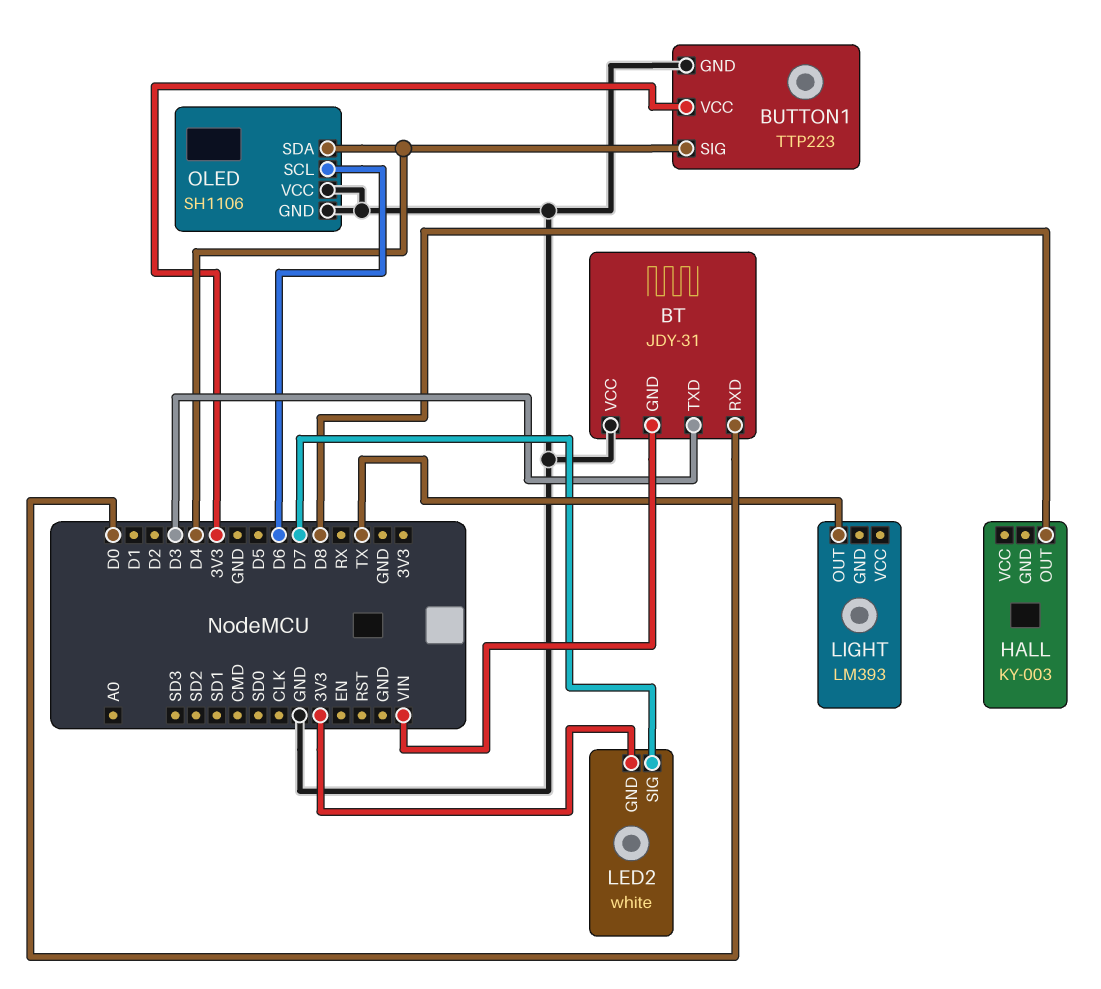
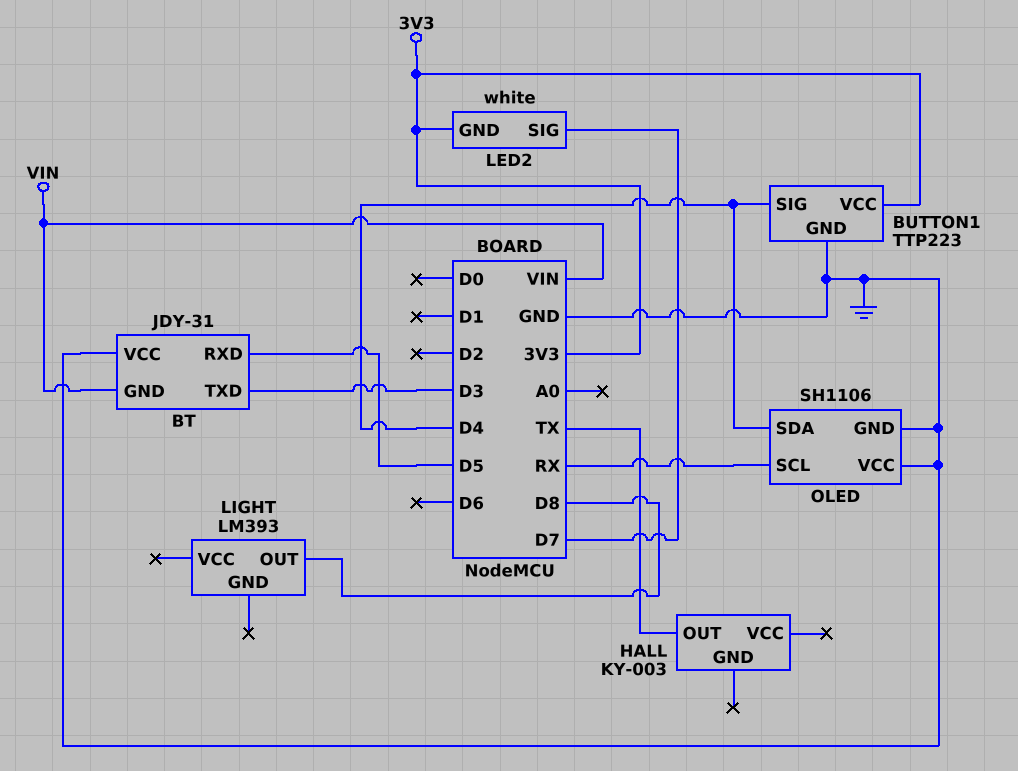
BT pin RXD: D0 -> D5
HALL pin OUT: D8 -> TX
LIGHT pin OUT: TX -> D8
OLED pin SCL: D6 -> RX

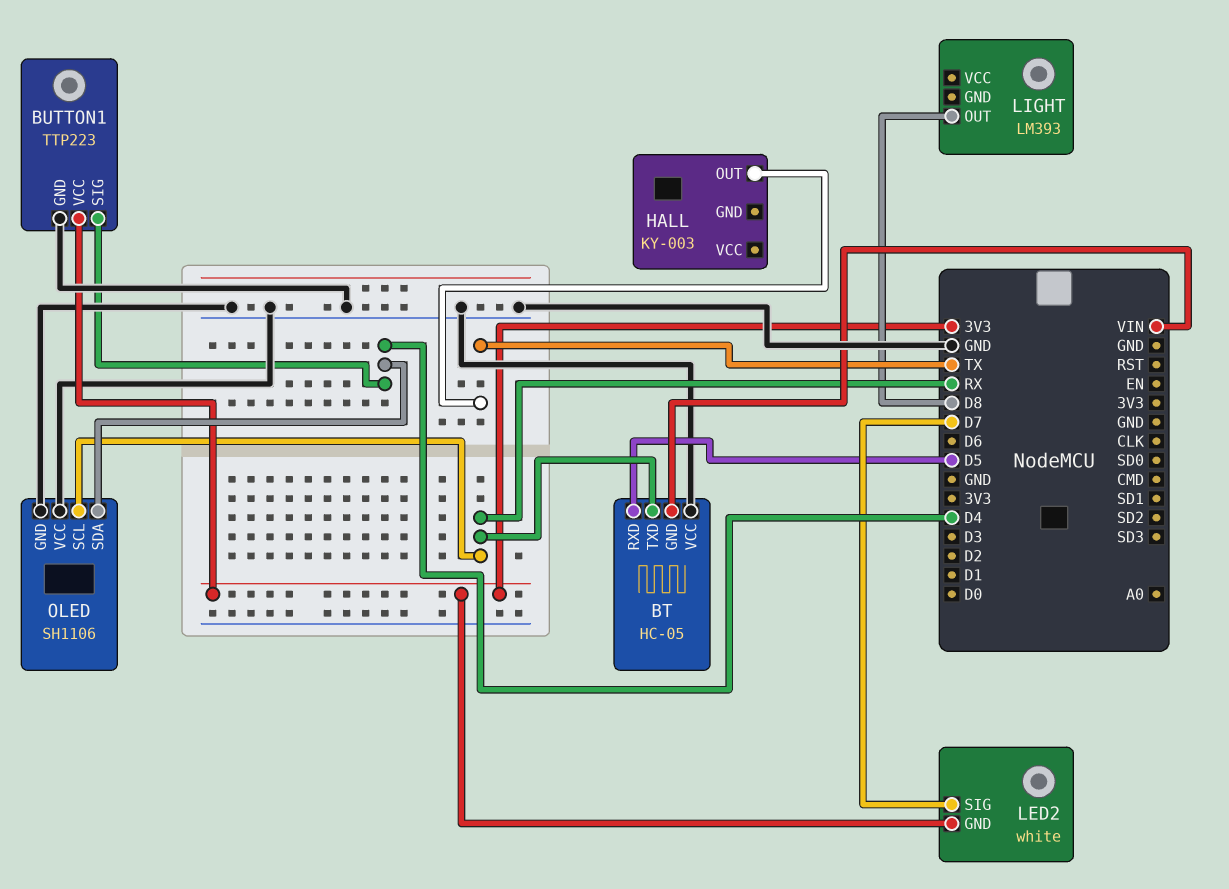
BT: JDY-31 -> HC-05
BT pin TXD: D3 -> RX

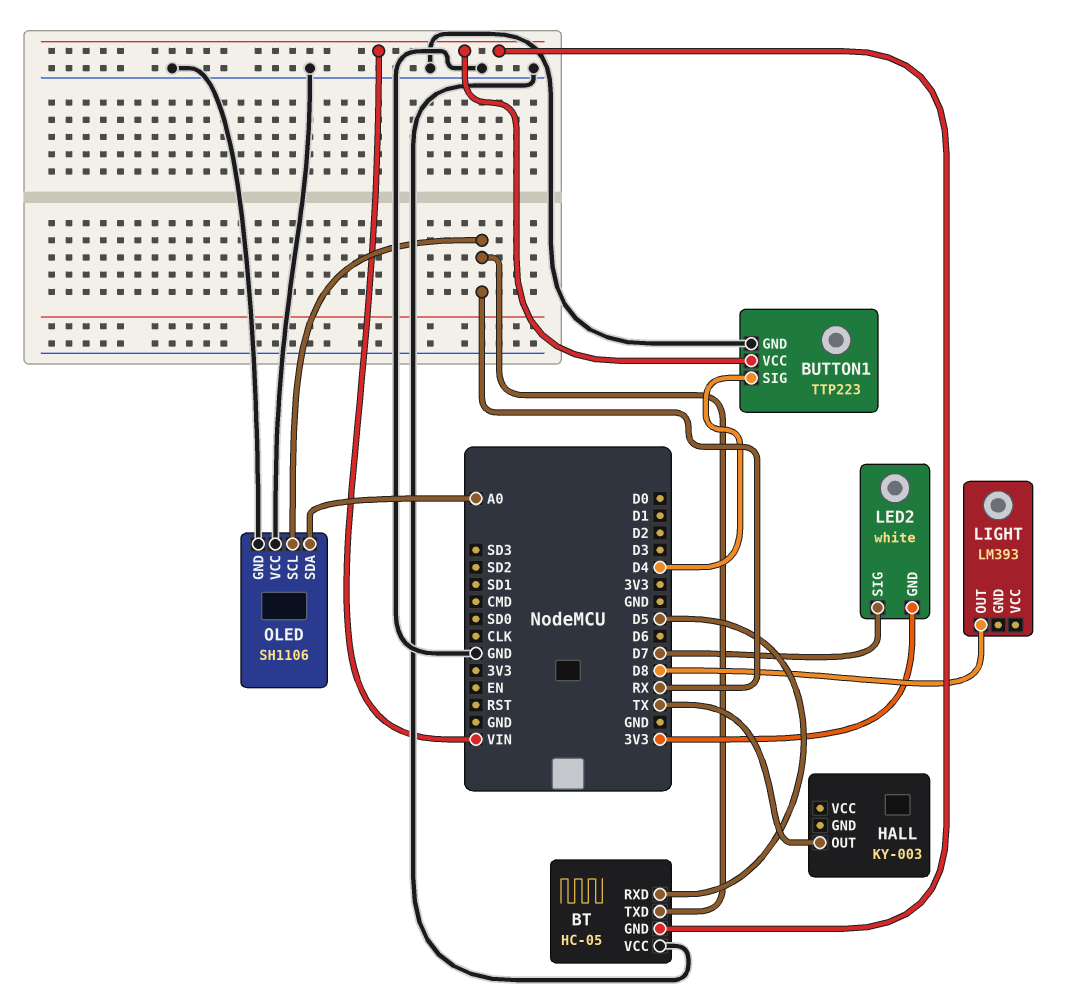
BUTTON1 pin VCC: 3V3 -> VIN
OLED pin SDA: D4 -> A0

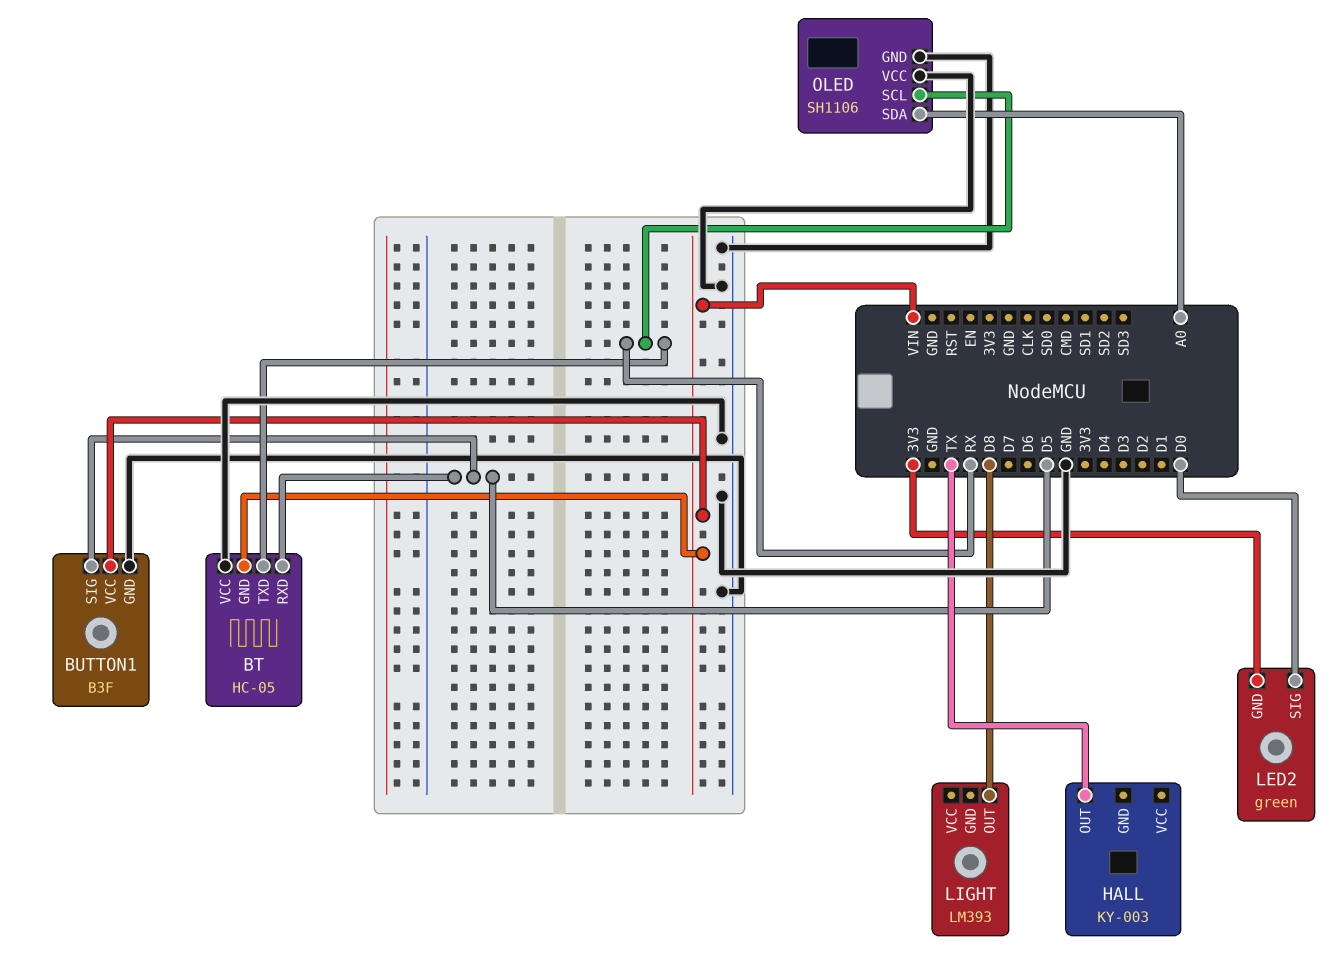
BUTTON1: TTP223 -> B3F
BUTTON1 pin SIG: D4 -> D5
LED2: white -> green
LED2 pin SIG: D7 -> D0

